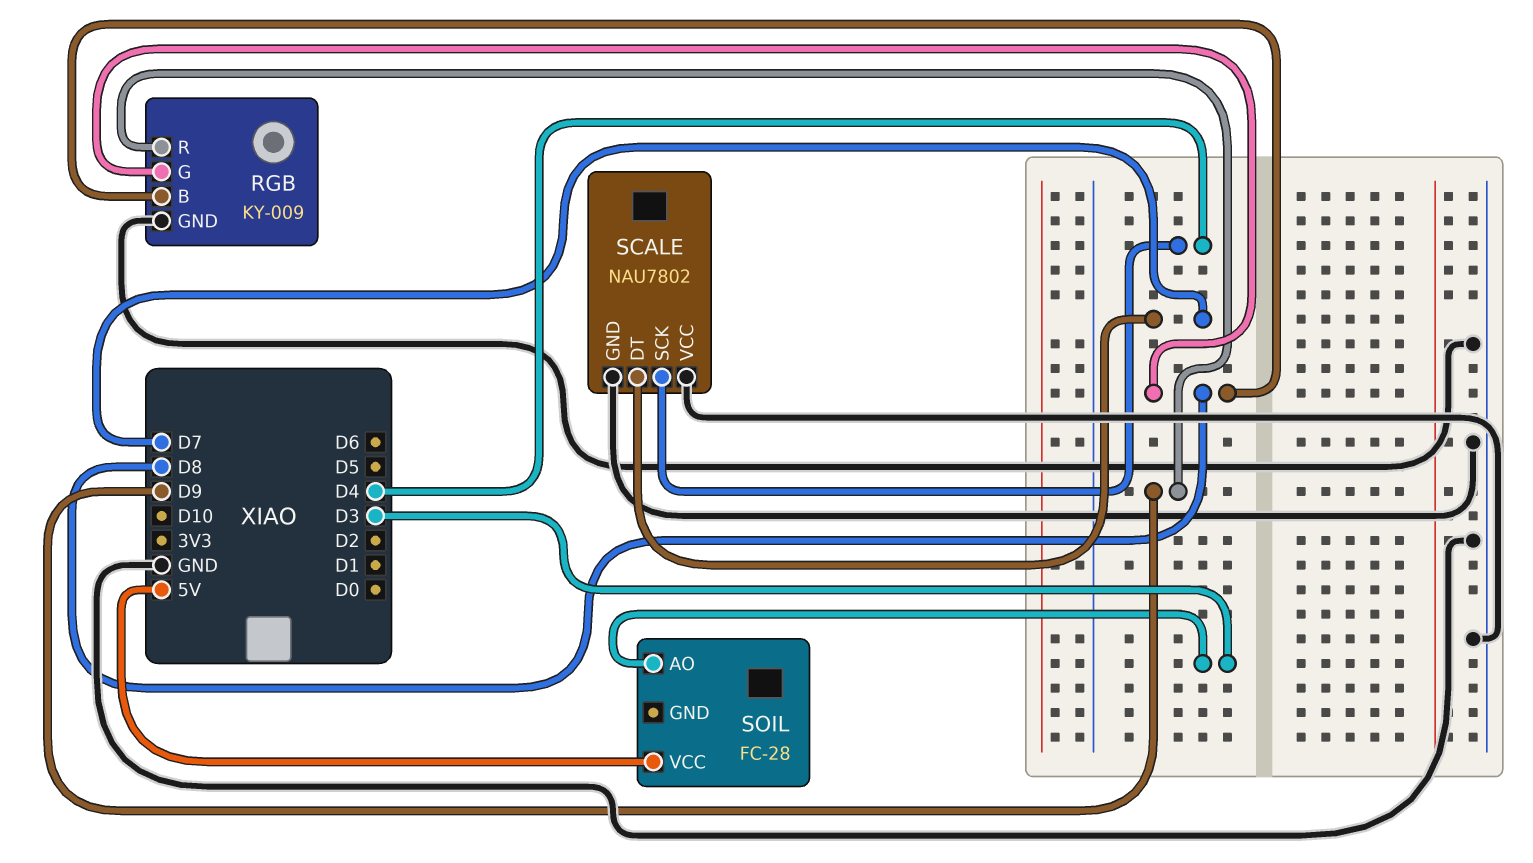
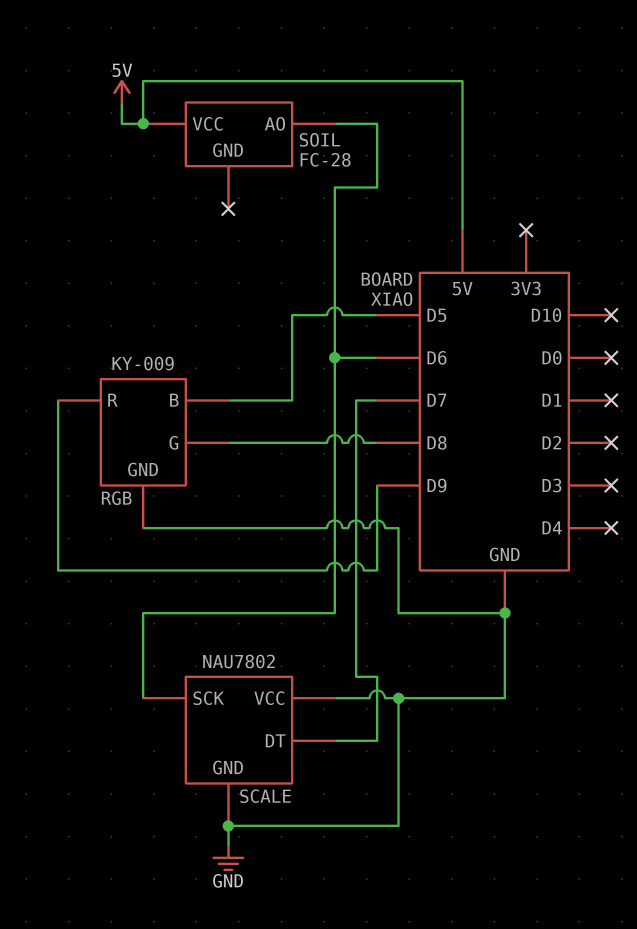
RGB pin B: D8 -> D5
SCALE pin SCK: D4 -> D6
SOIL pin AO: D3 -> D6

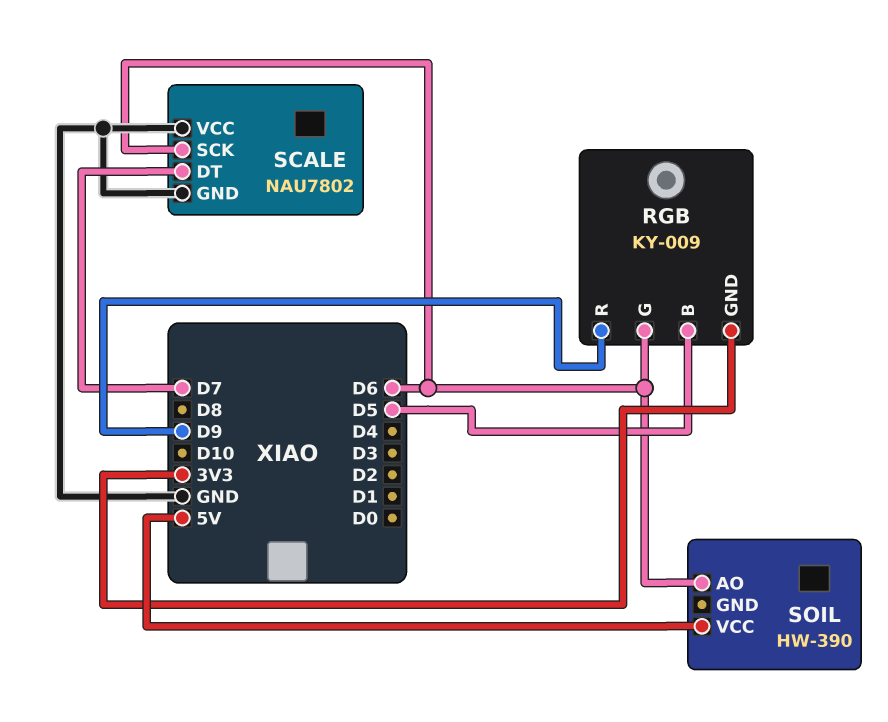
RGB pin G: D8 -> D6
RGB pin GND: GND -> 3V3
SOIL: FC-28 -> HW-390

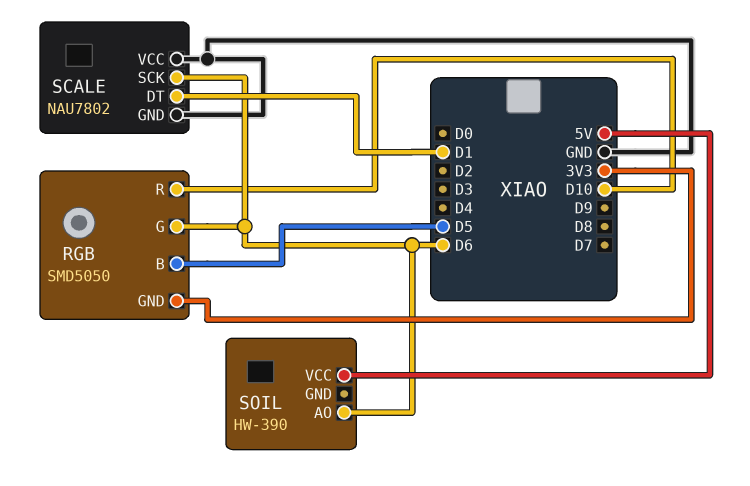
RGB: KY-009 -> SMD5050
RGB pin R: D9 -> D10
SCALE pin DT: D7 -> D1

